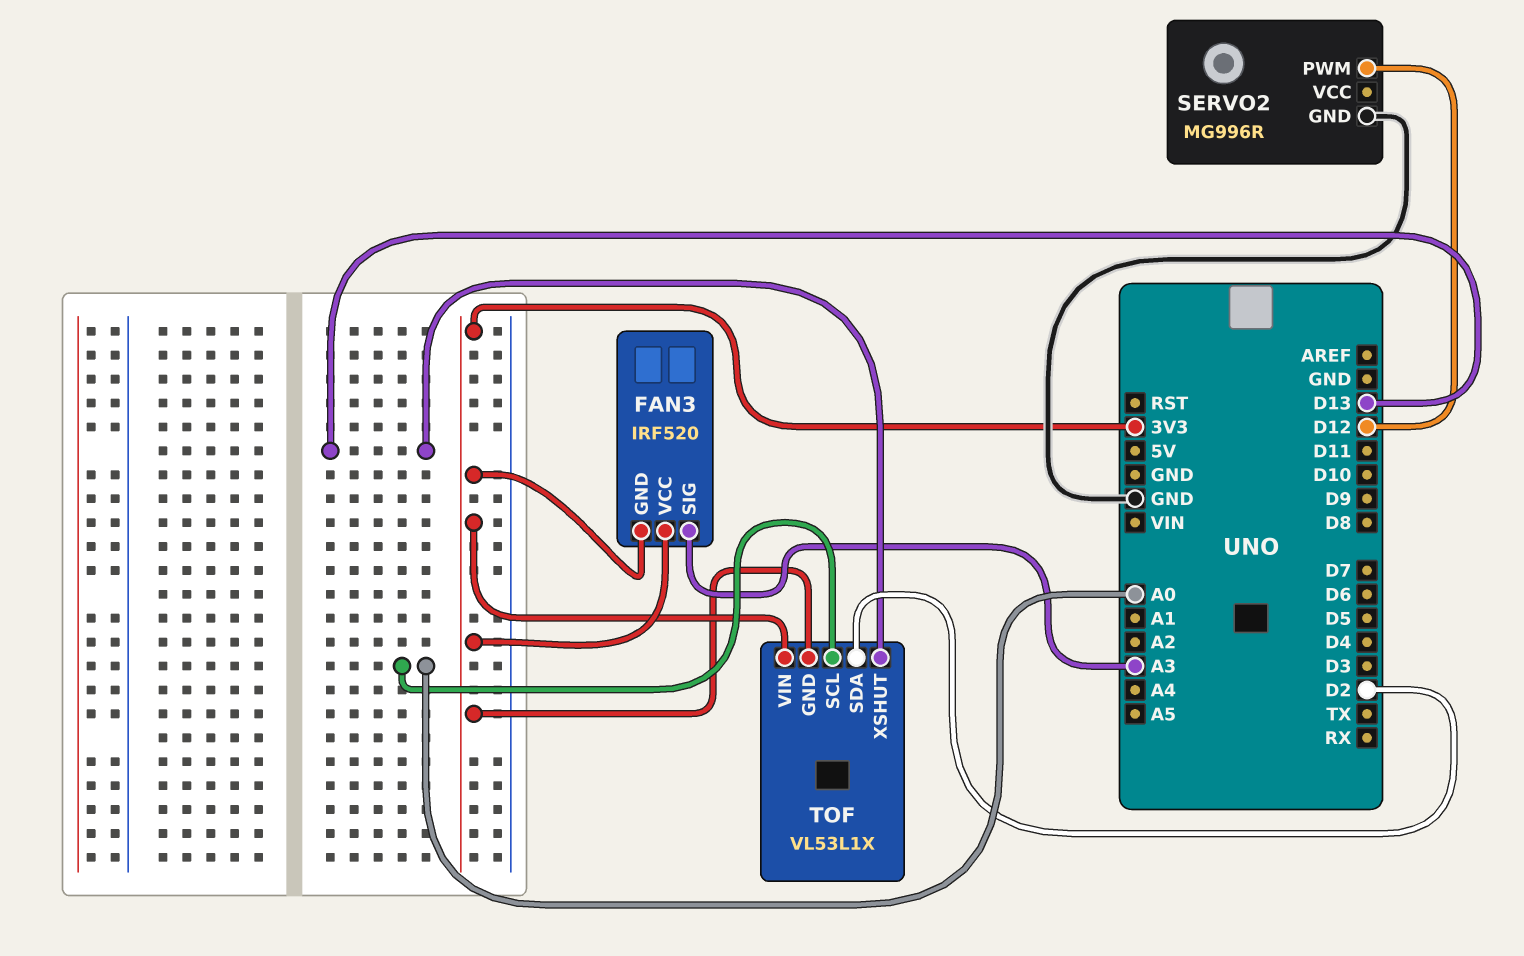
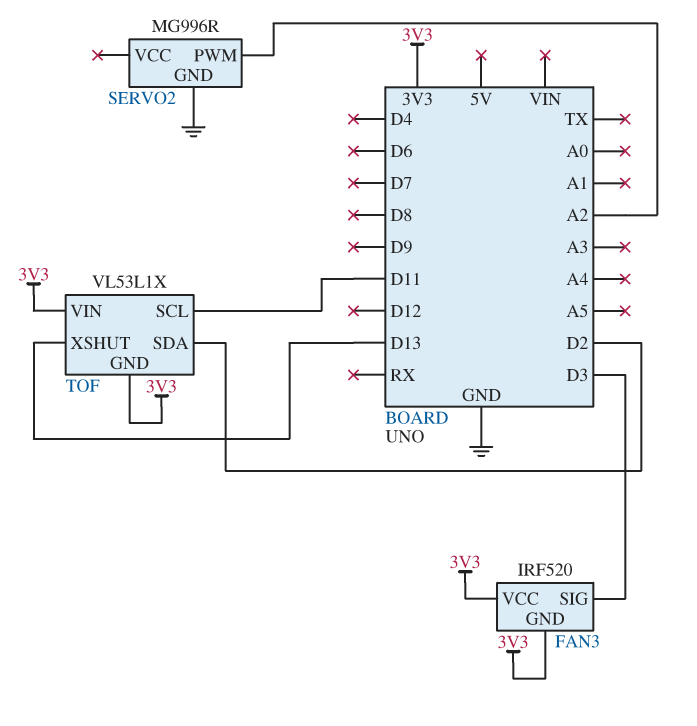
FAN3 pin SIG: A3 -> D3
SERVO2 pin PWM: D12 -> A2
TOF pin SCL: A0 -> D11

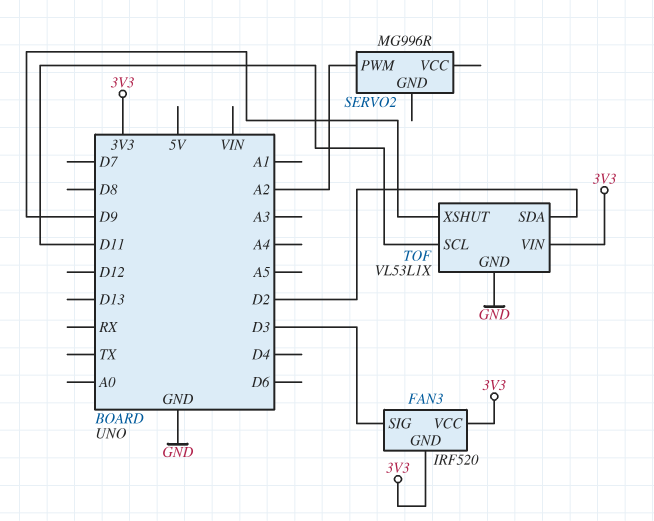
SERVO2 pin GND: GND -> none
TOF pin GND: 3V3 -> GND
TOF pin XSHUT: D13 -> D9

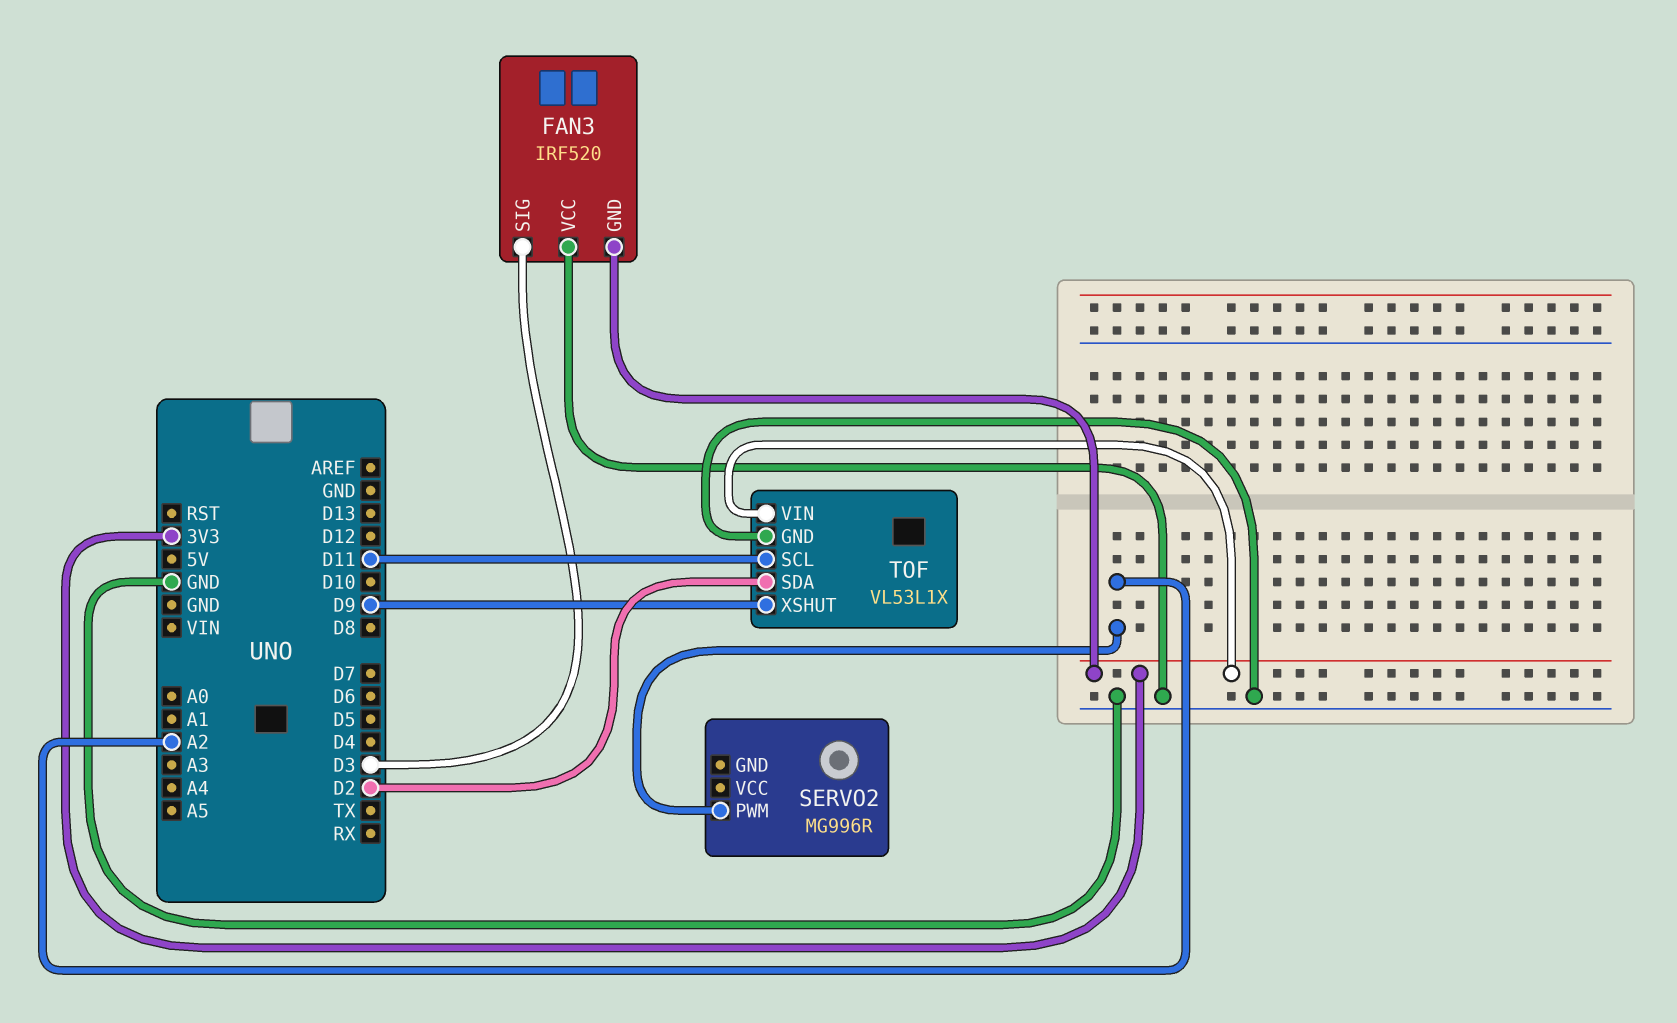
FAN3 pin VCC: 3V3 -> GND

